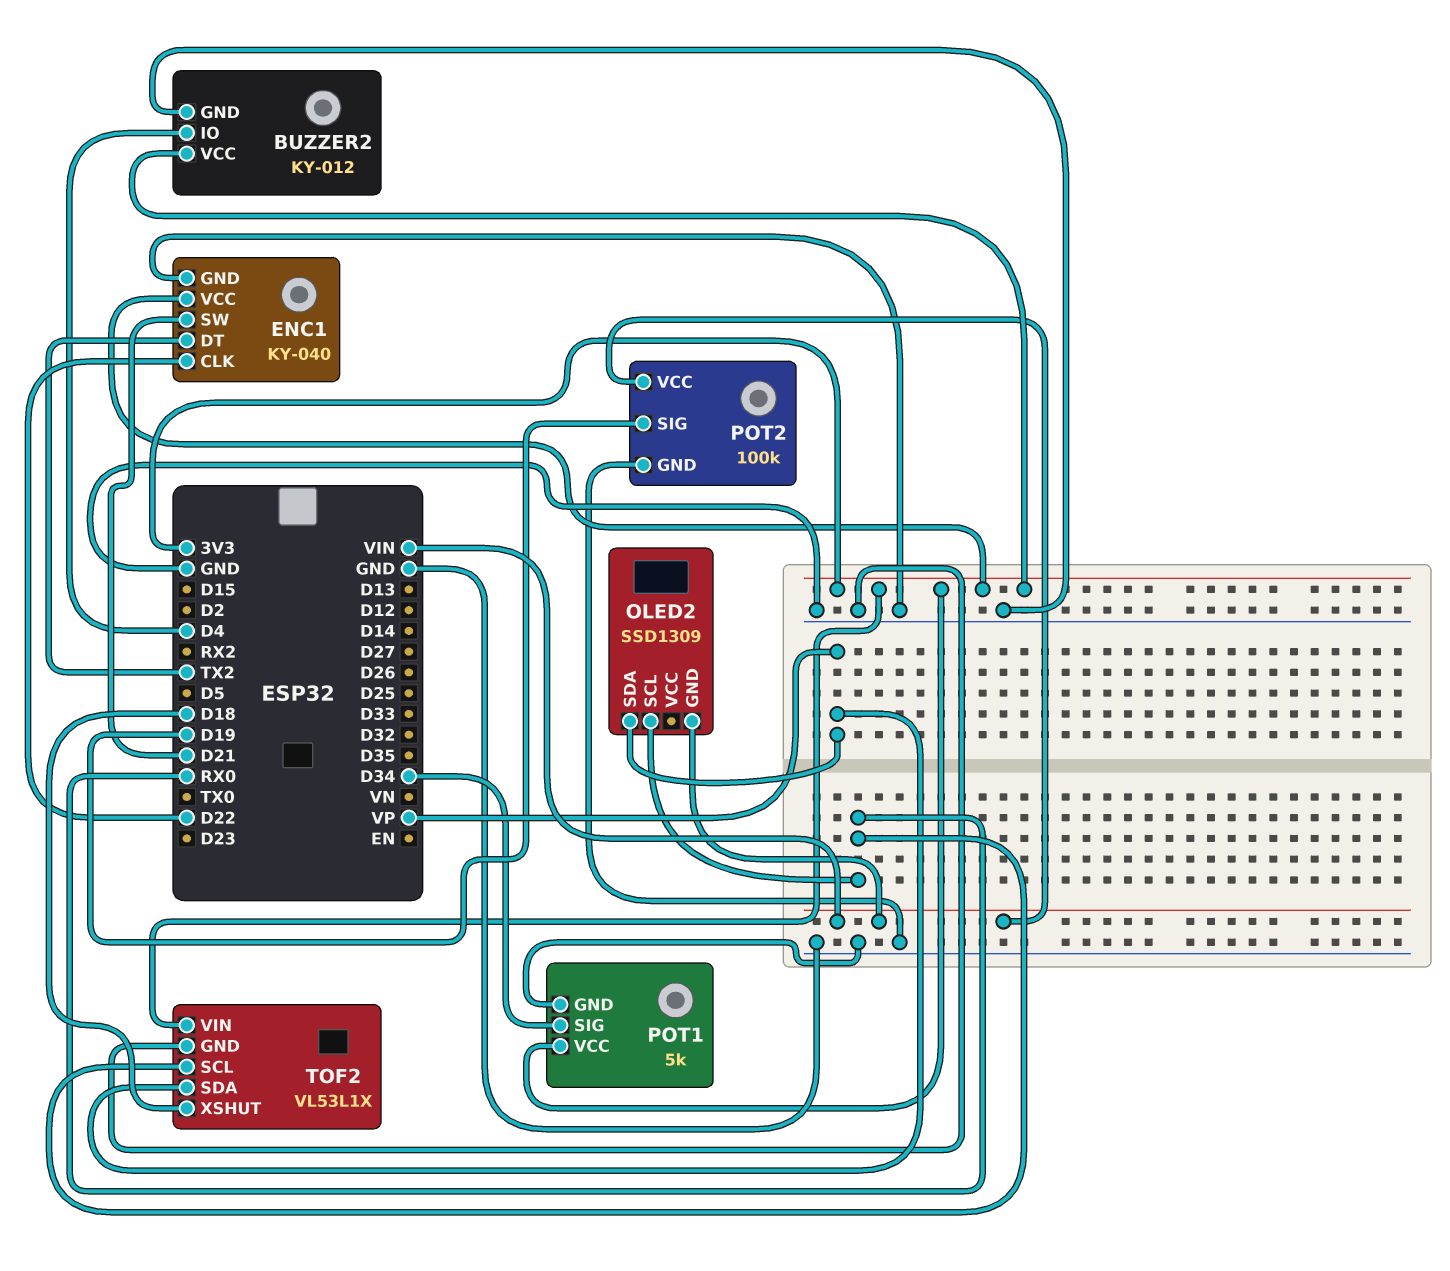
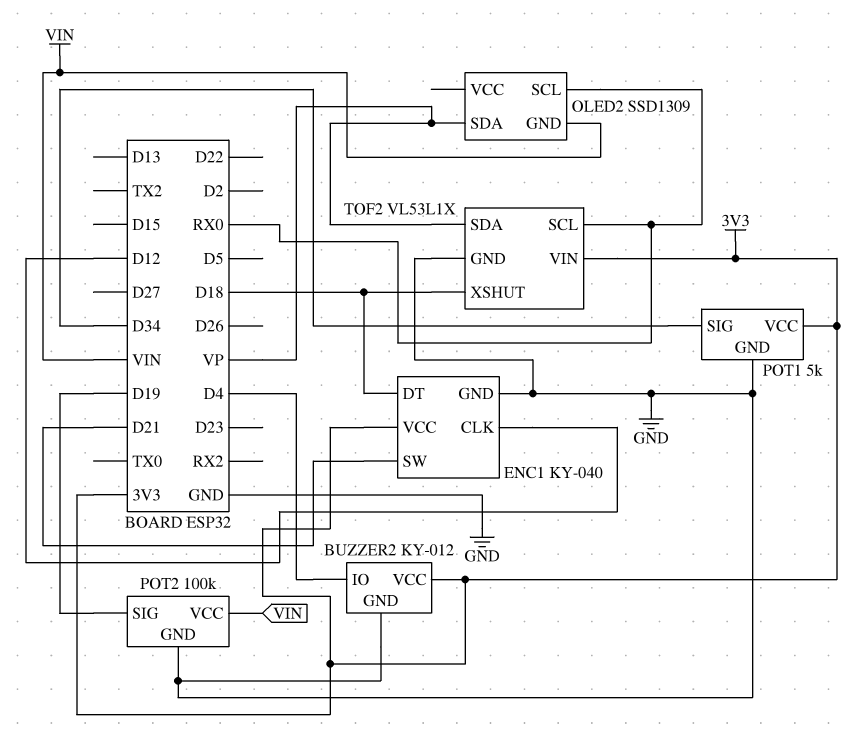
ENC1 pin CLK: D22 -> D12
ENC1 pin DT: TX2 -> D18

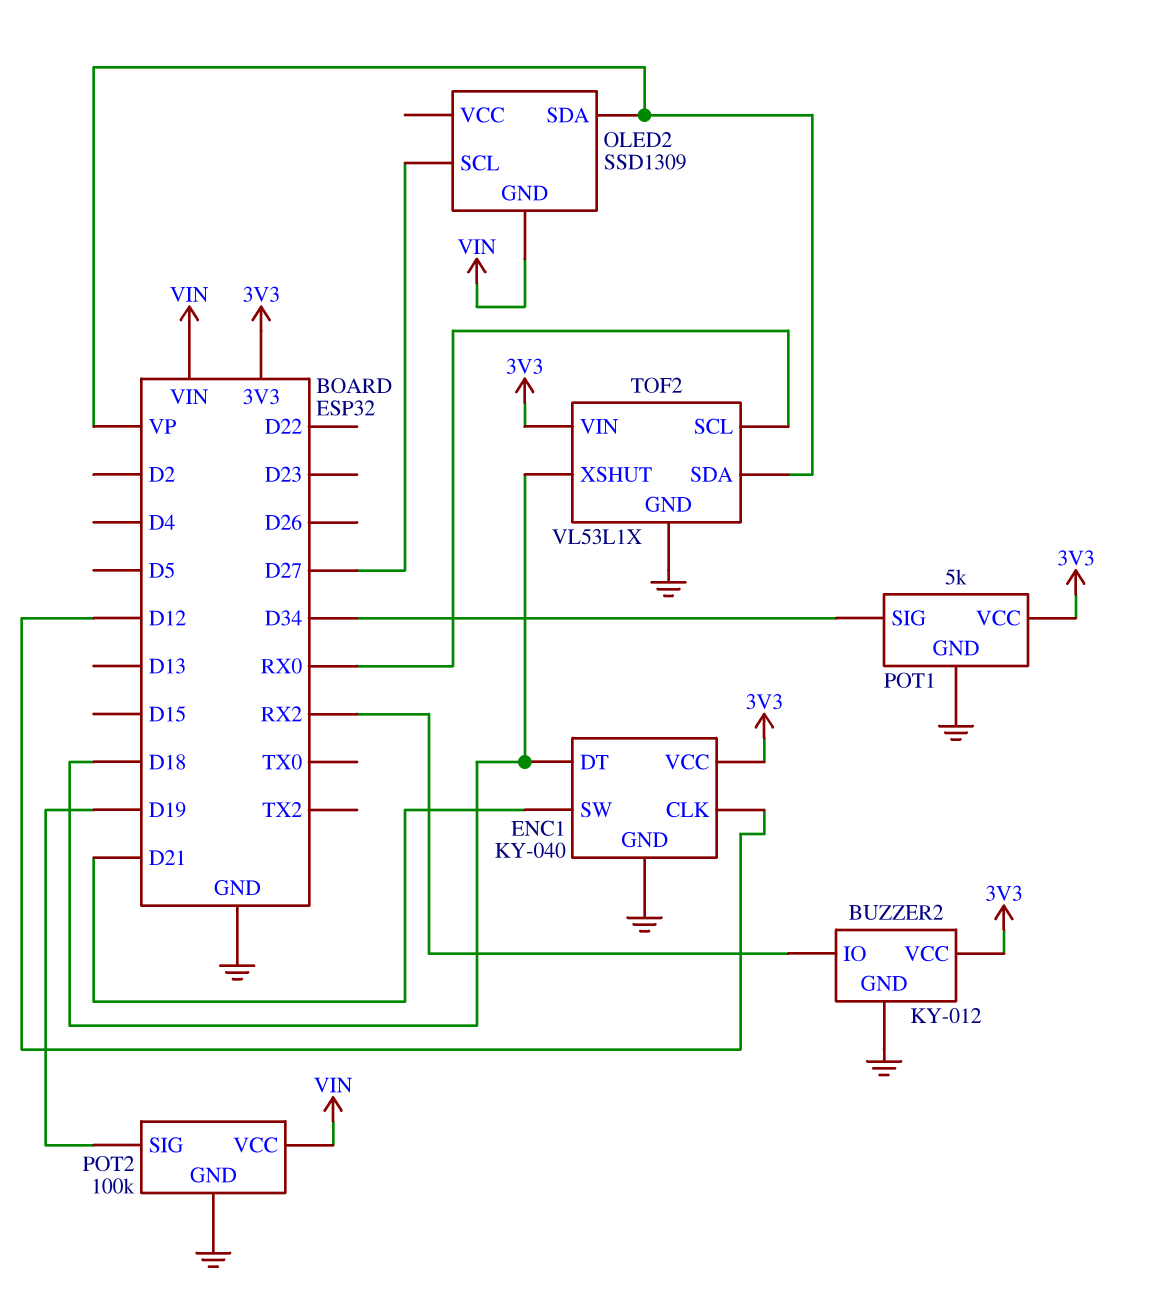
BUZZER2 pin IO: D4 -> RX2
OLED2 pin SCL: RX0 -> D27

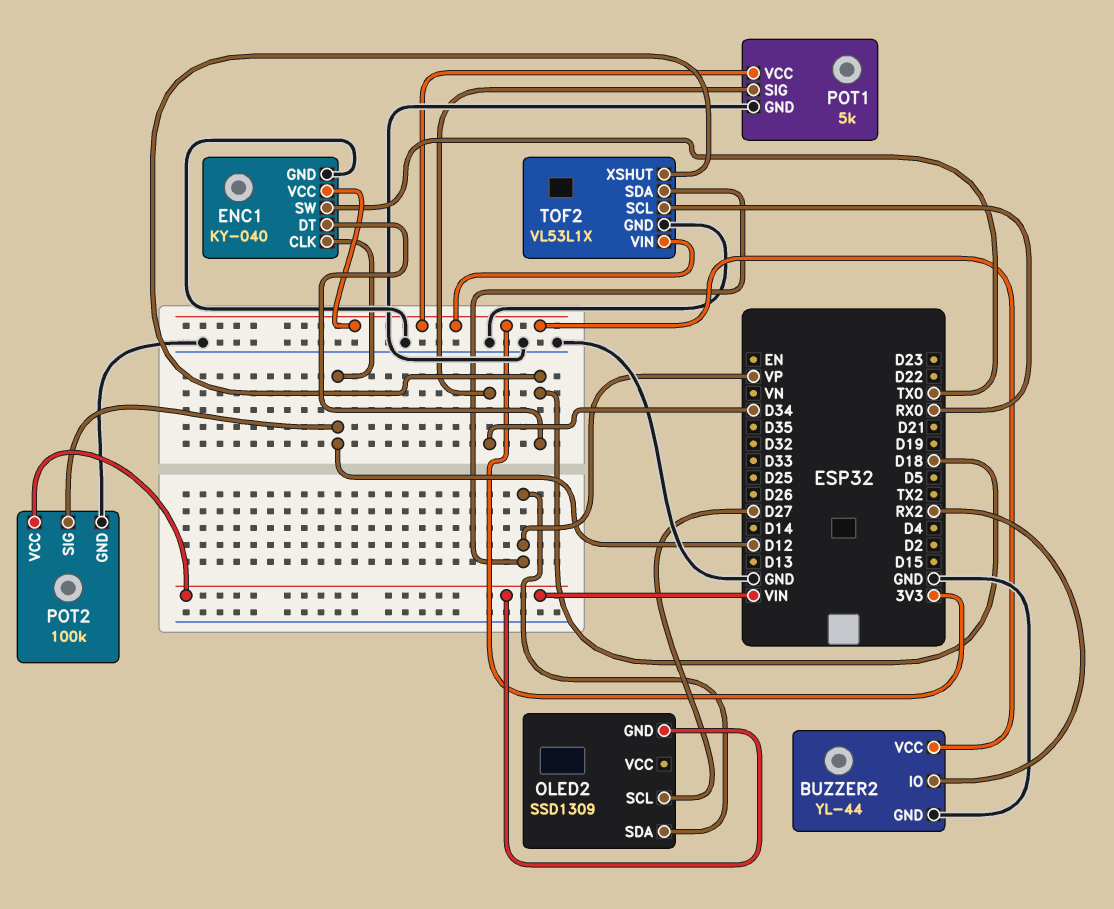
BUZZER2: KY-012 -> YL-44
ENC1 pin SW: D21 -> TX0
POT2 pin SIG: D19 -> D12

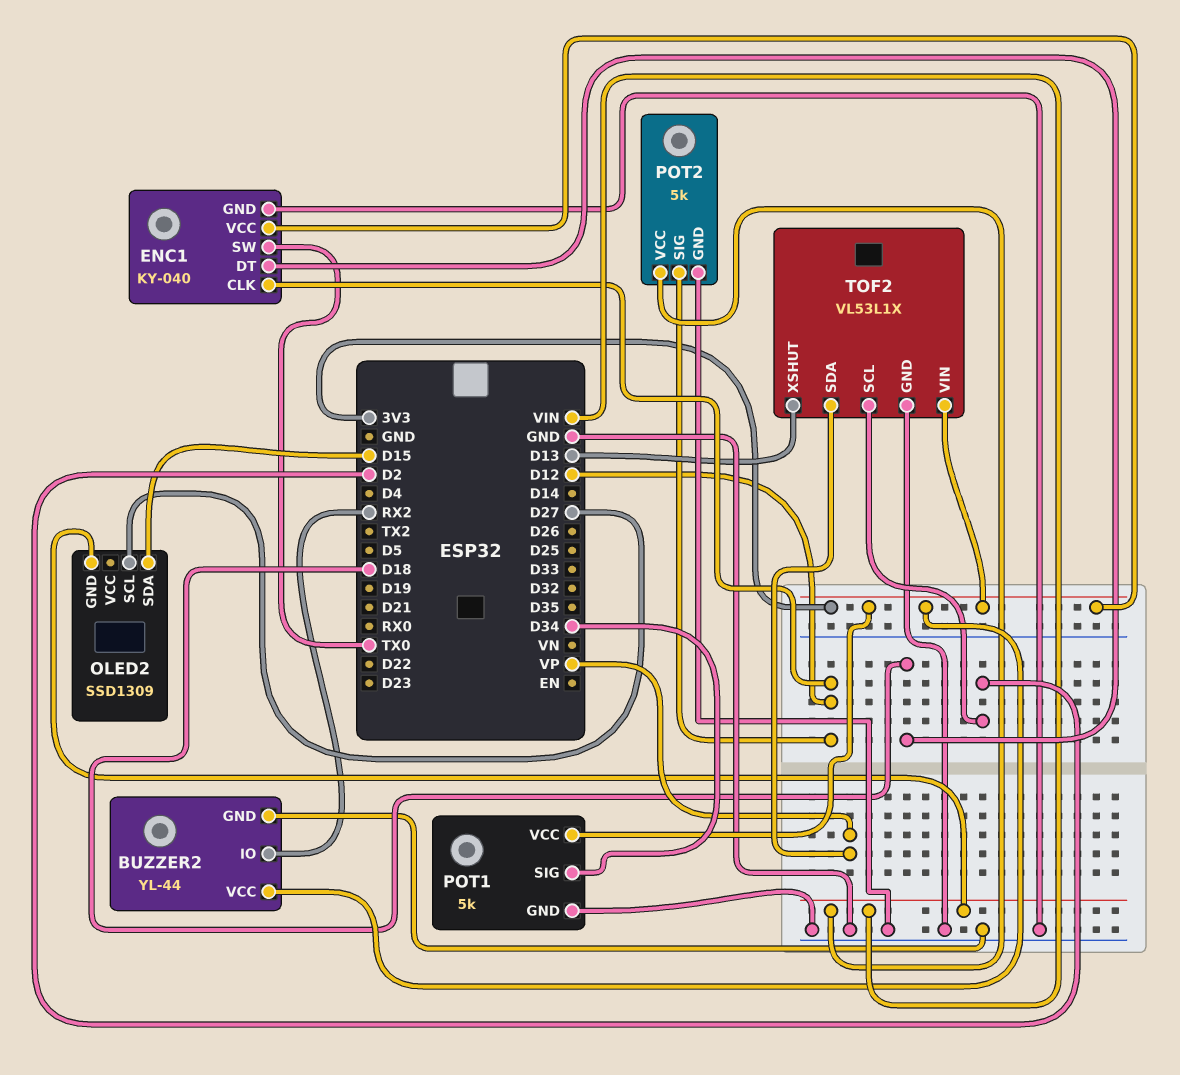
OLED2 pin SDA: VP -> D15
POT2: 100k -> 5k
TOF2 pin SCL: RX0 -> D2
TOF2 pin XSHUT: D18 -> D13

